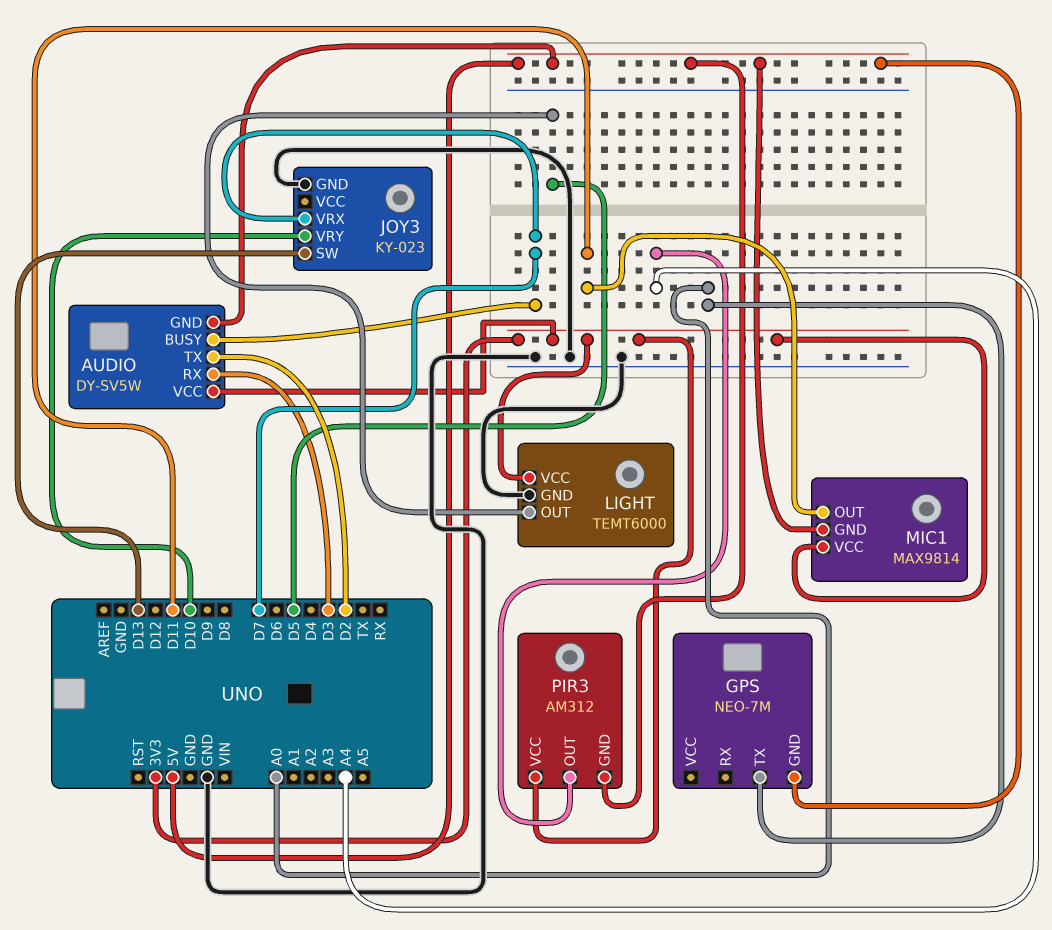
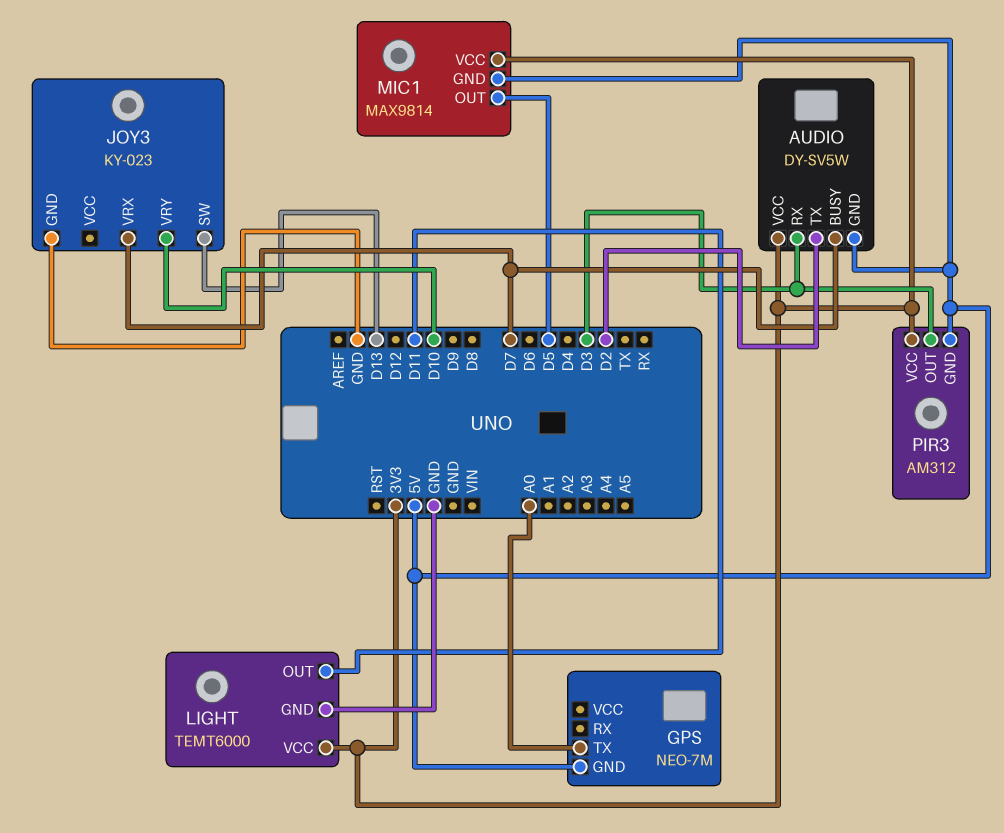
LIGHT pin OUT: D5 -> D11
MIC1 pin OUT: D11 -> D5
PIR3 pin OUT: A4 -> D3

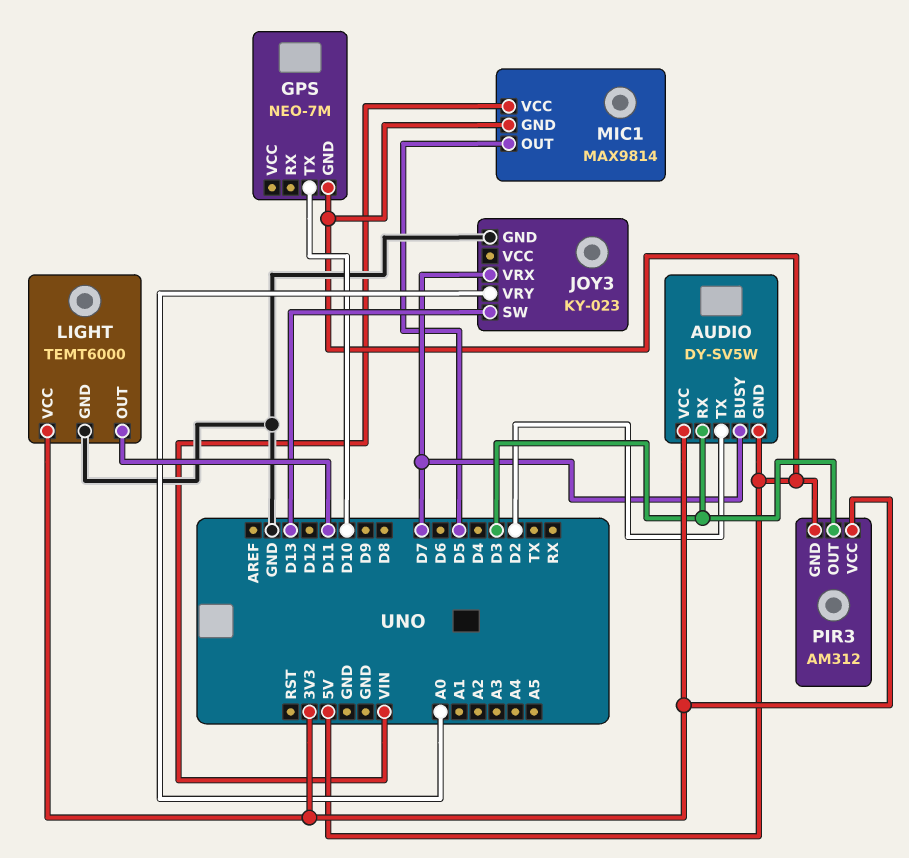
GPS pin TX: A0 -> D10
JOY3 pin VRY: D10 -> A0
MIC1 pin VCC: 3V3 -> VIN

